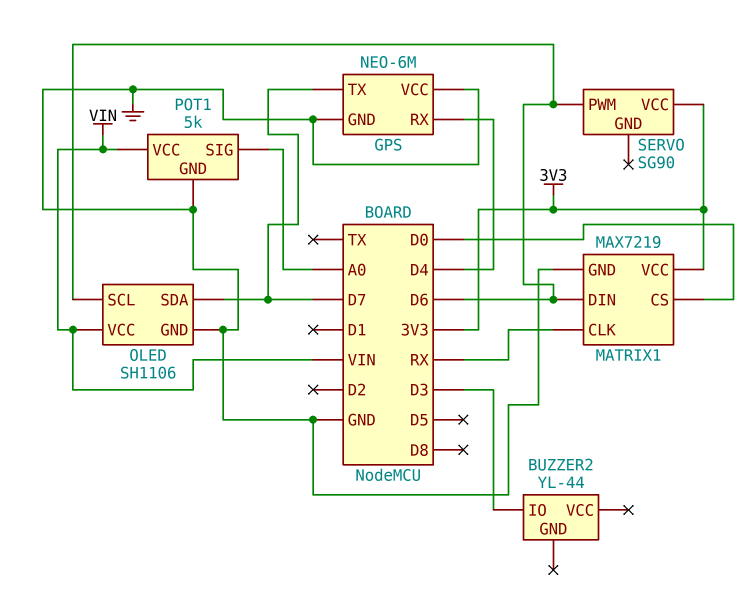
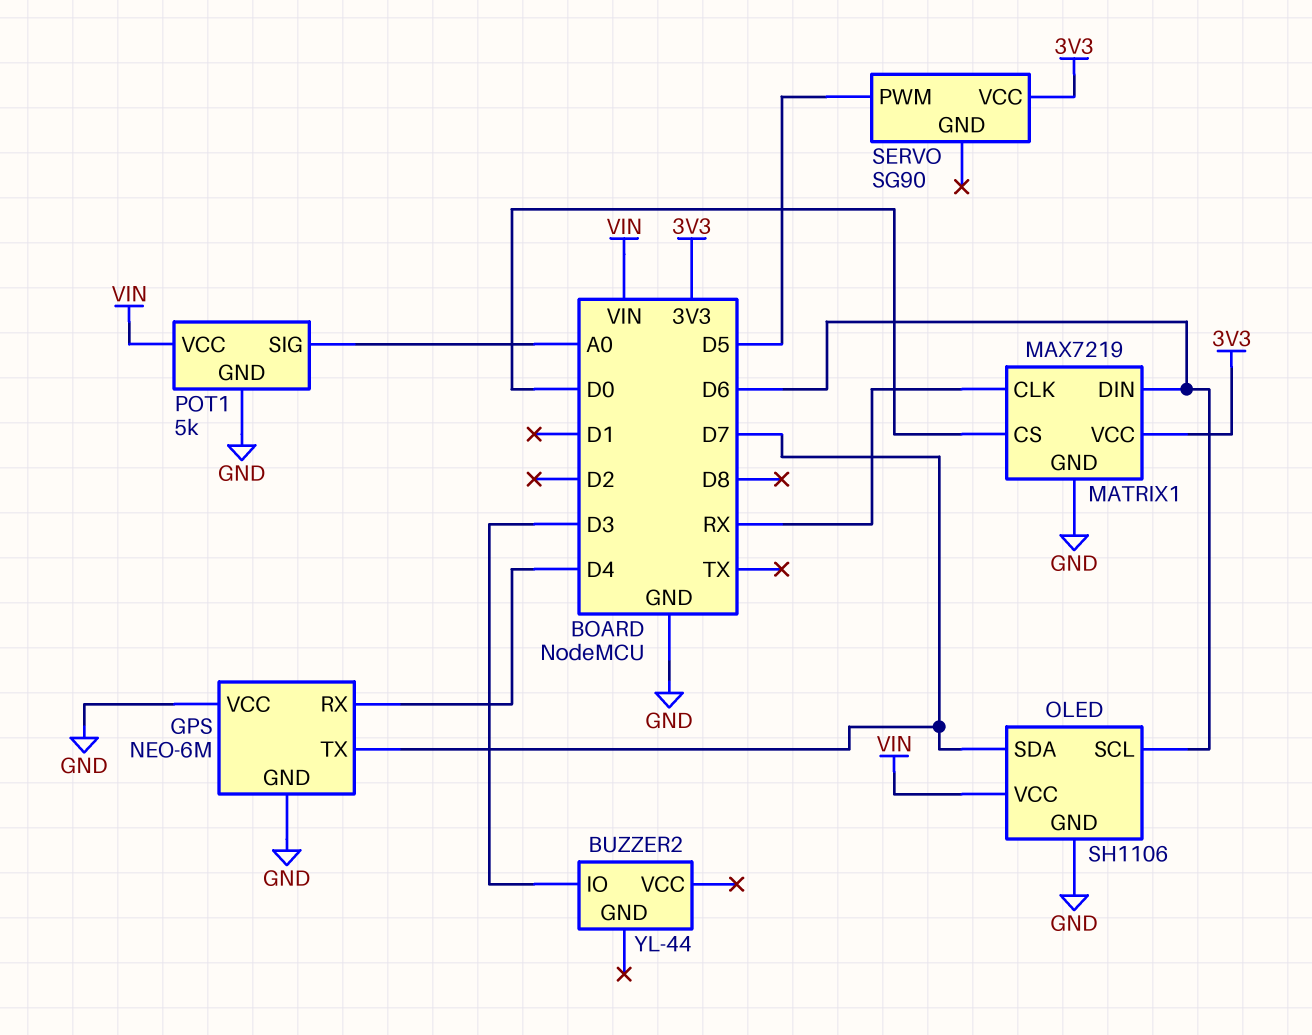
SERVO pin PWM: D6 -> D5

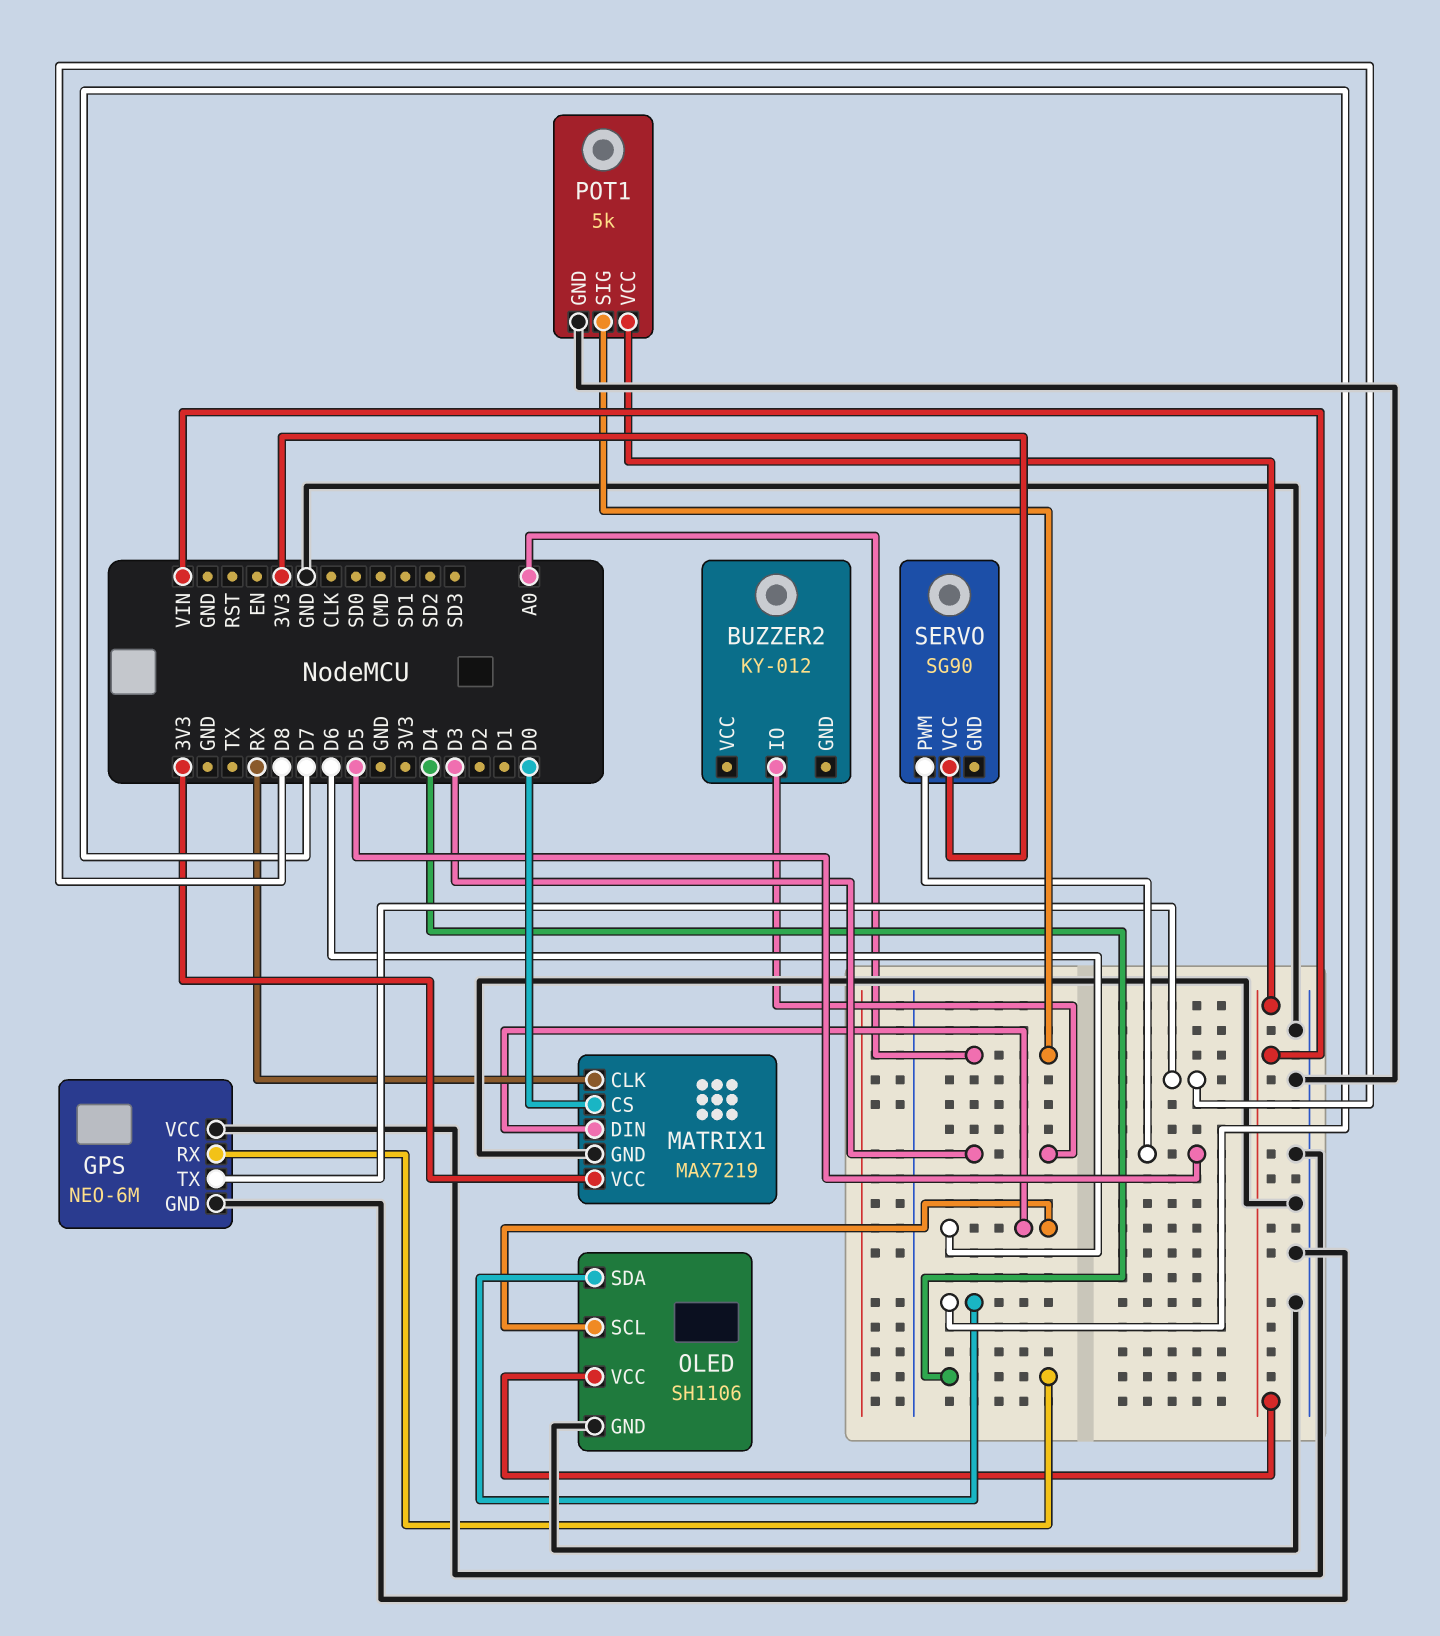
BUZZER2: YL-44 -> KY-012
GPS pin TX: D7 -> D8

